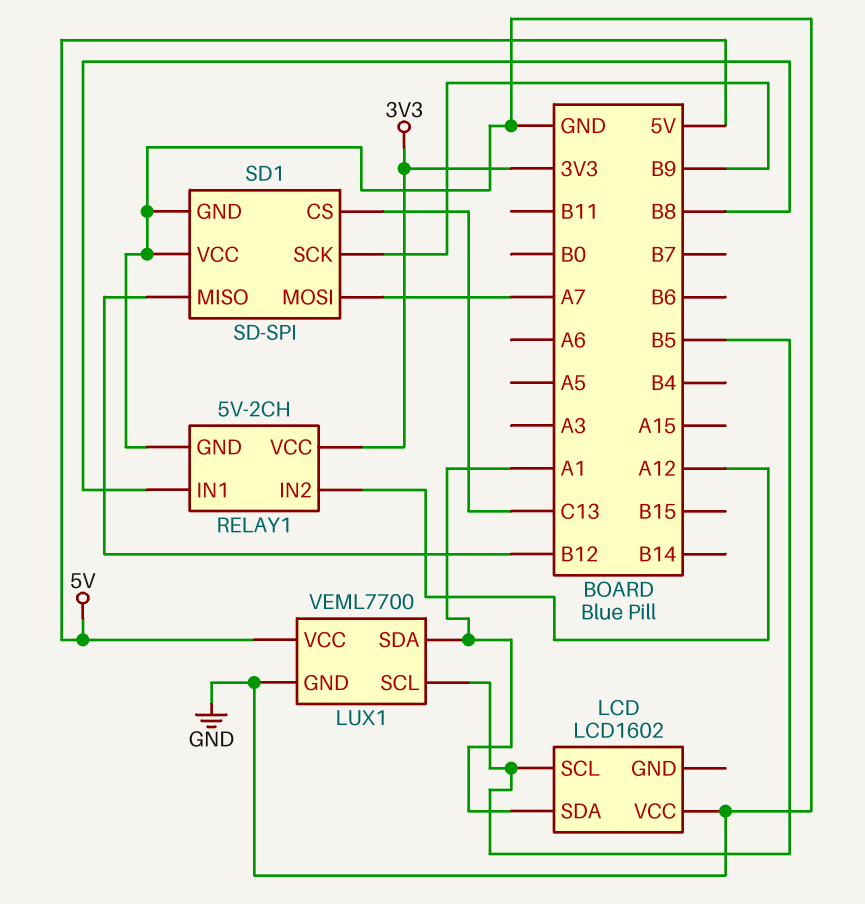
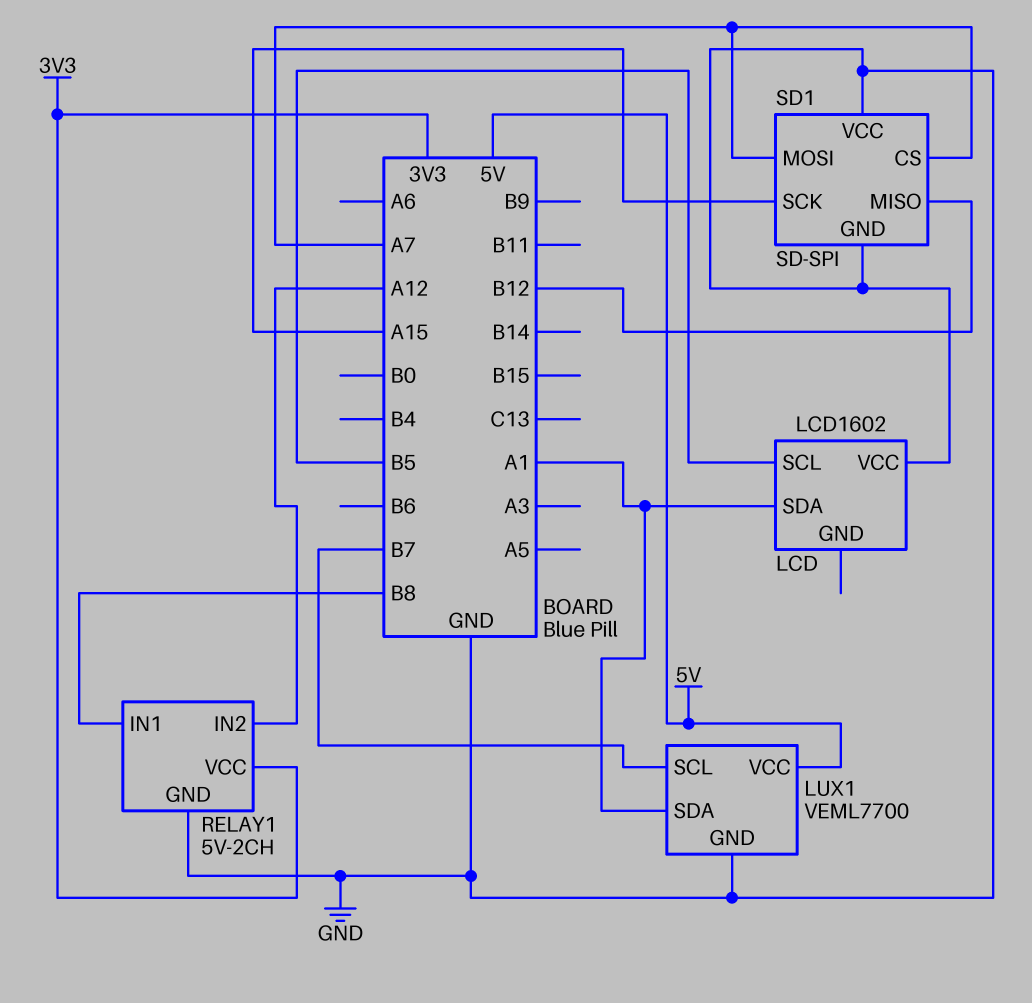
LUX1 pin SCL: B5 -> B7
SD1 pin CS: C13 -> A7
SD1 pin SCK: B9 -> A15

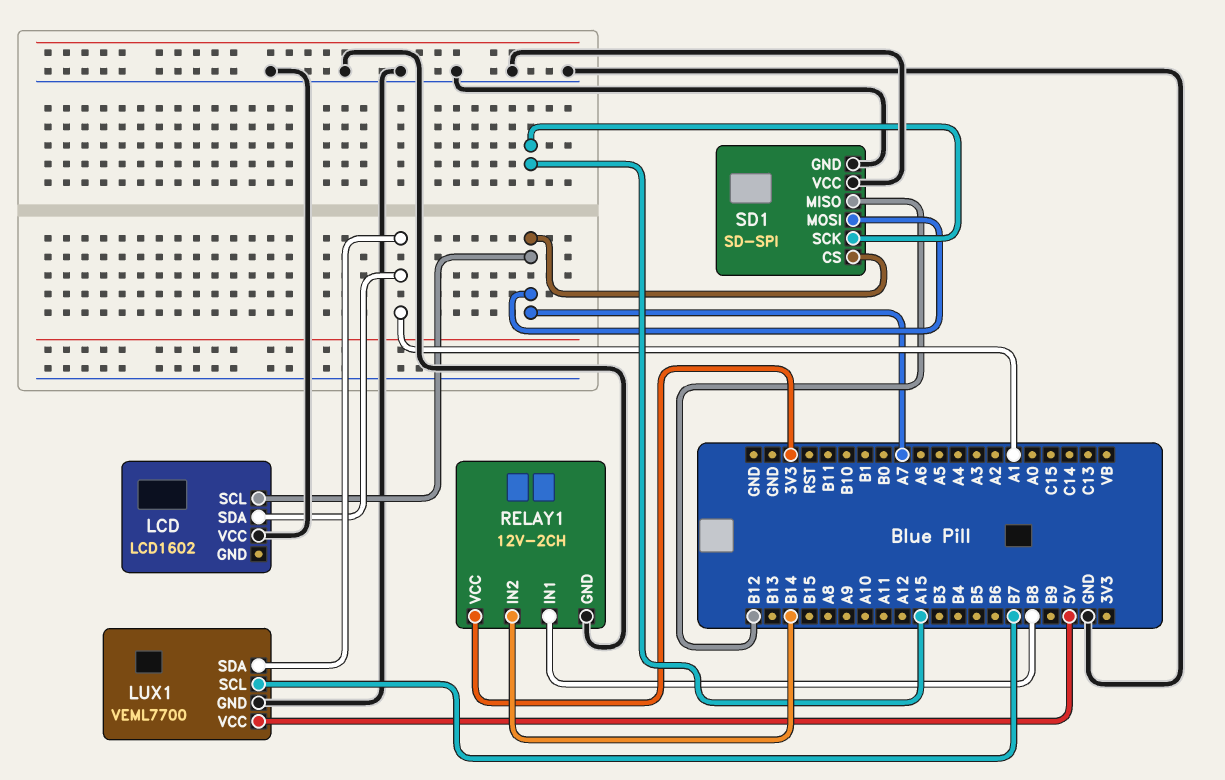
LCD pin SCL: B5 -> A7
RELAY1: 5V-2CH -> 12V-2CH
RELAY1 pin IN2: A12 -> B14

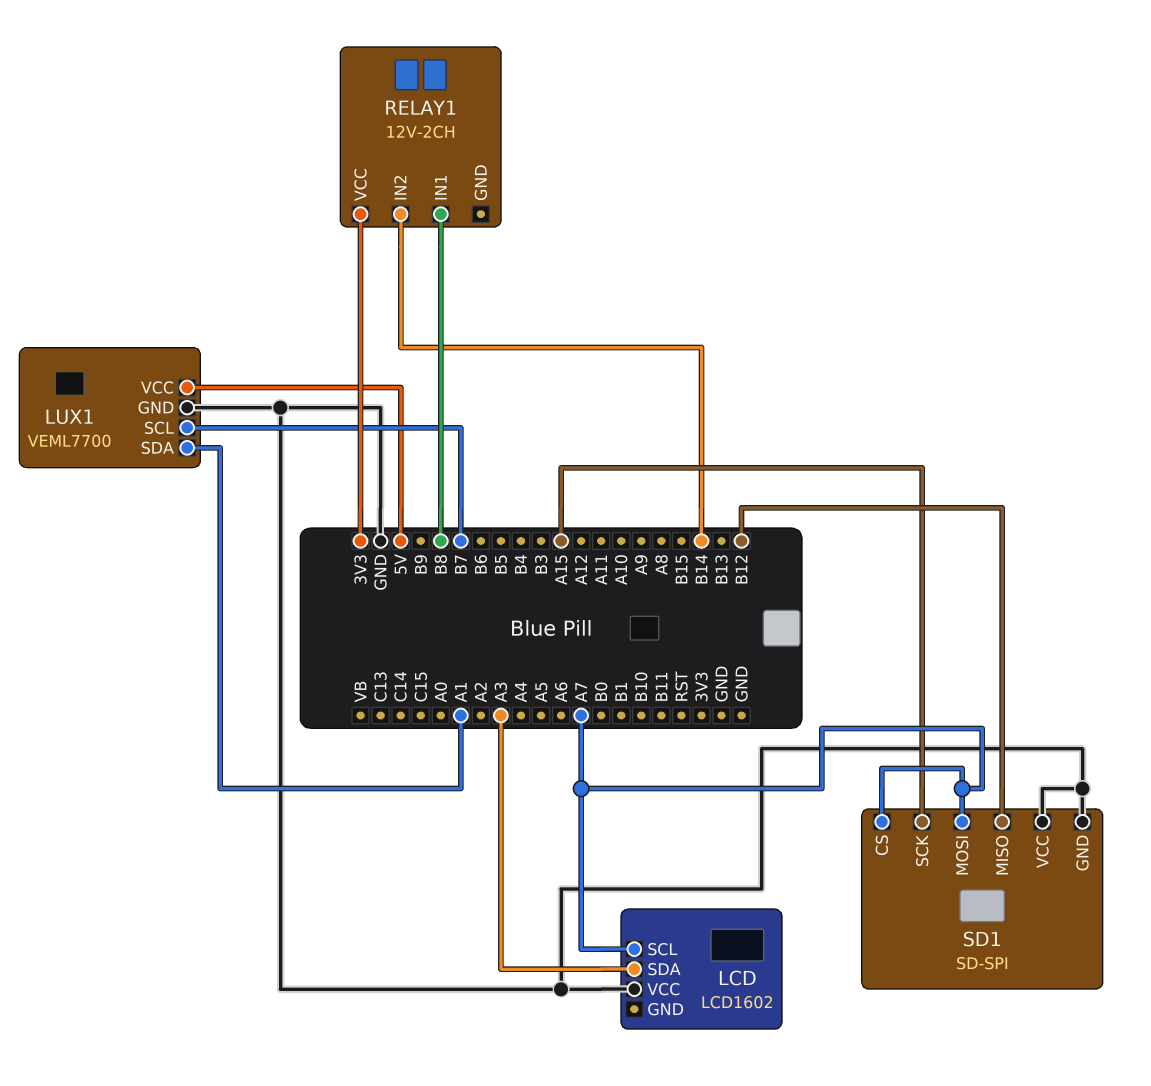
LCD pin SDA: A1 -> A3
RELAY1 pin GND: GND -> none

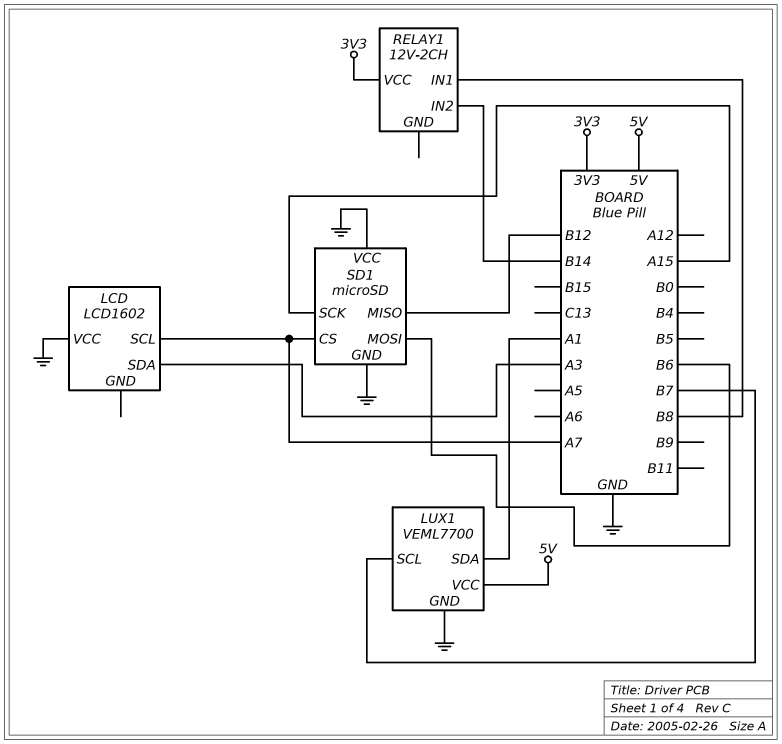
SD1: SD-SPI -> microSD
SD1 pin MOSI: A7 -> B6

